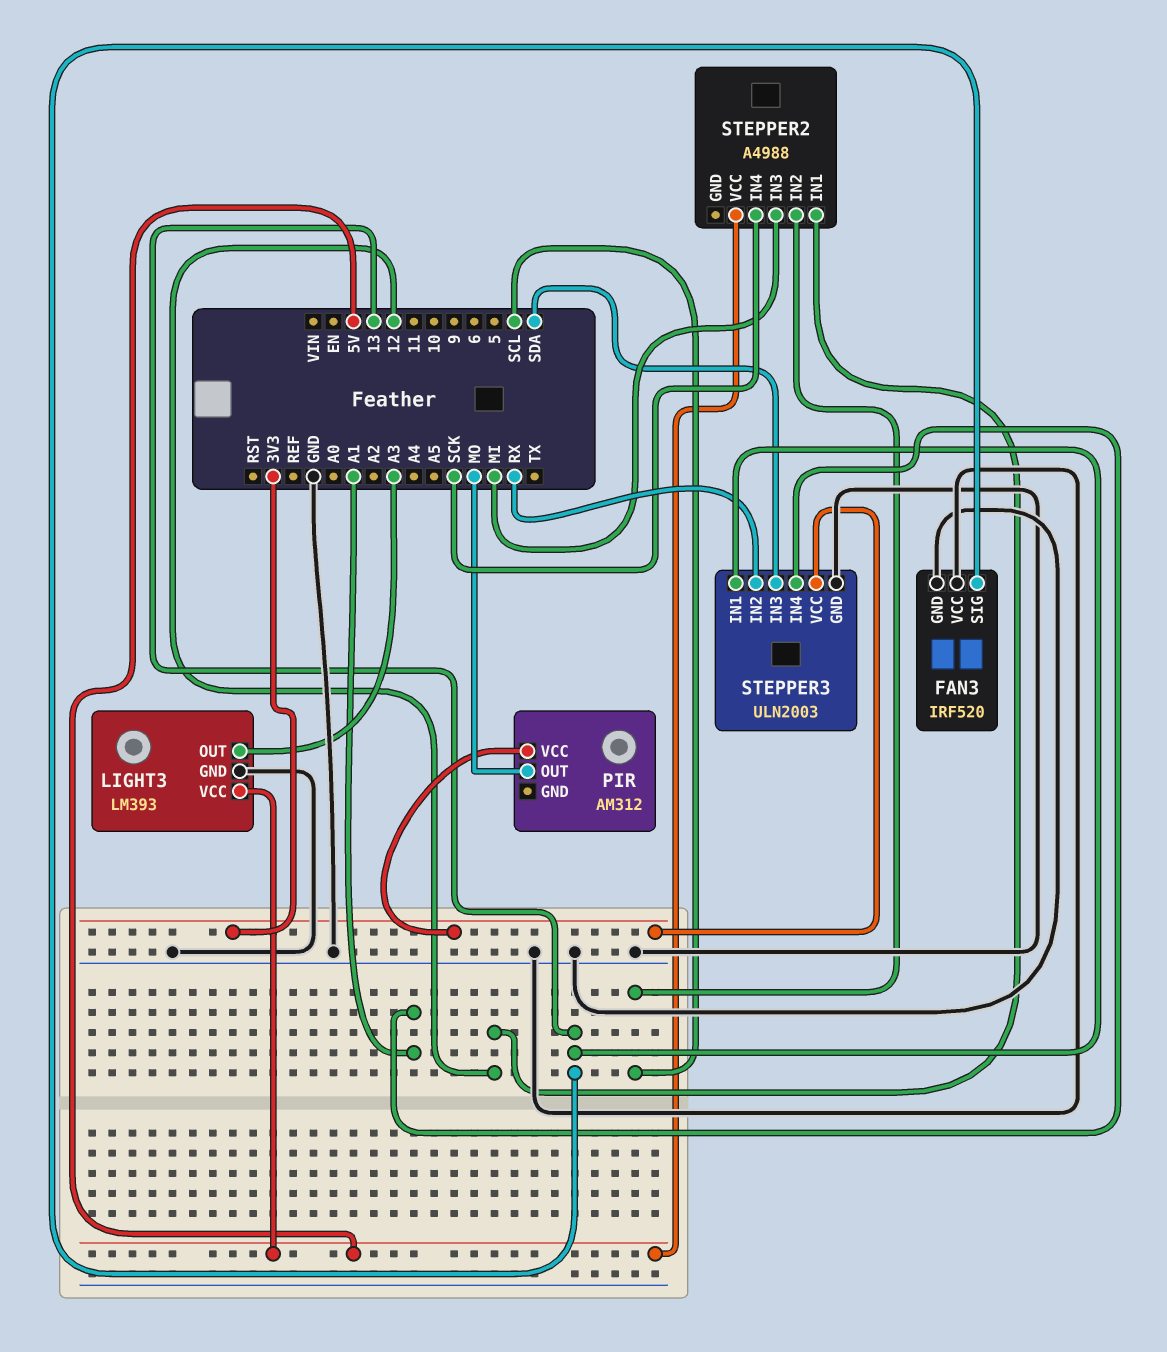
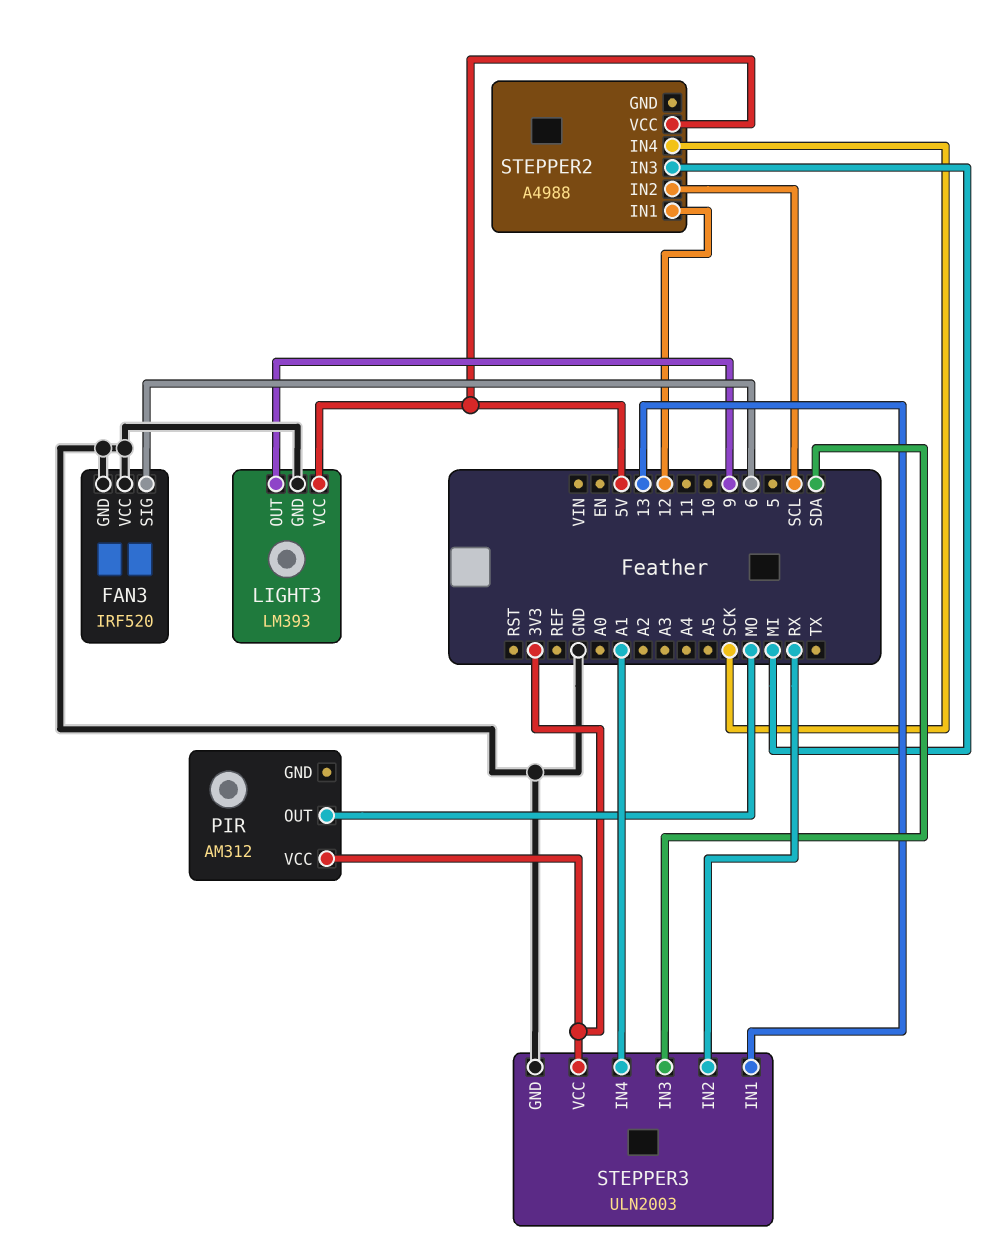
FAN3 pin SIG: 13 -> 6
LIGHT3 pin OUT: A3 -> 9

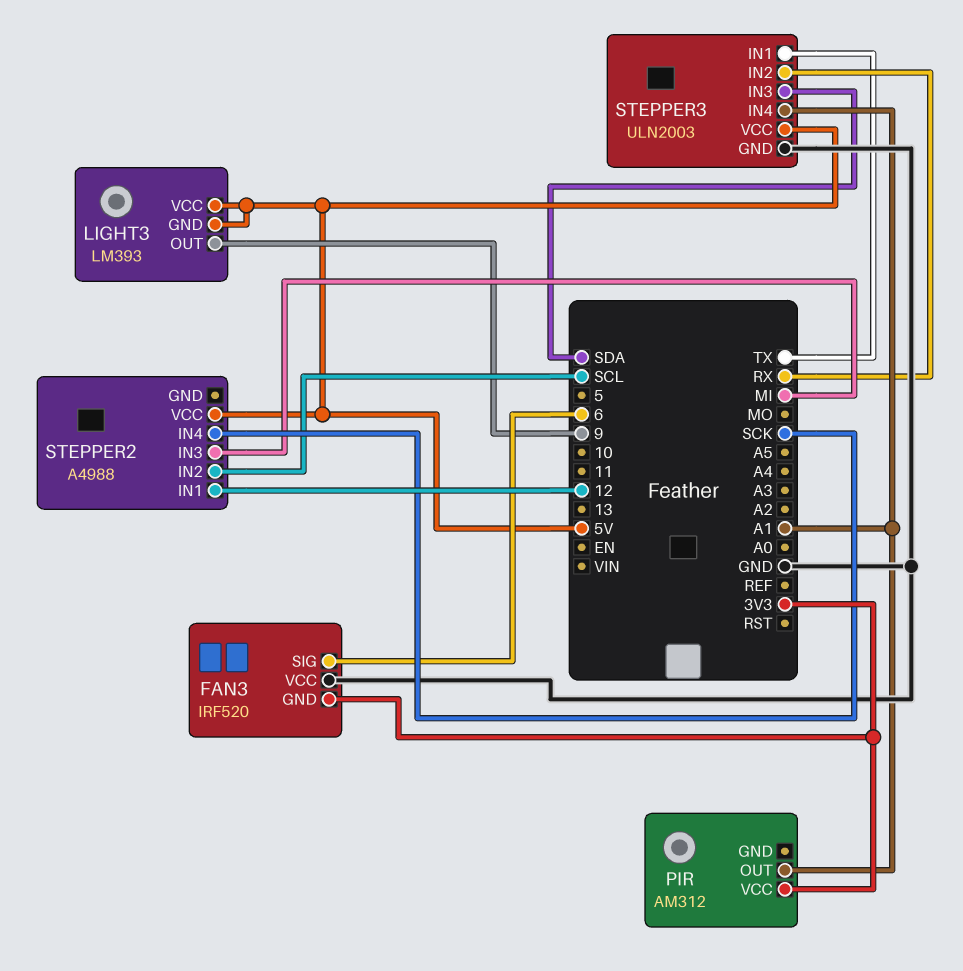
FAN3 pin GND: GND -> 3V3
LIGHT3 pin GND: GND -> 5V
PIR pin OUT: MO -> A1
STEPPER3 pin IN1: 13 -> TX
STEPPER3 pin VCC: 3V3 -> 5V

